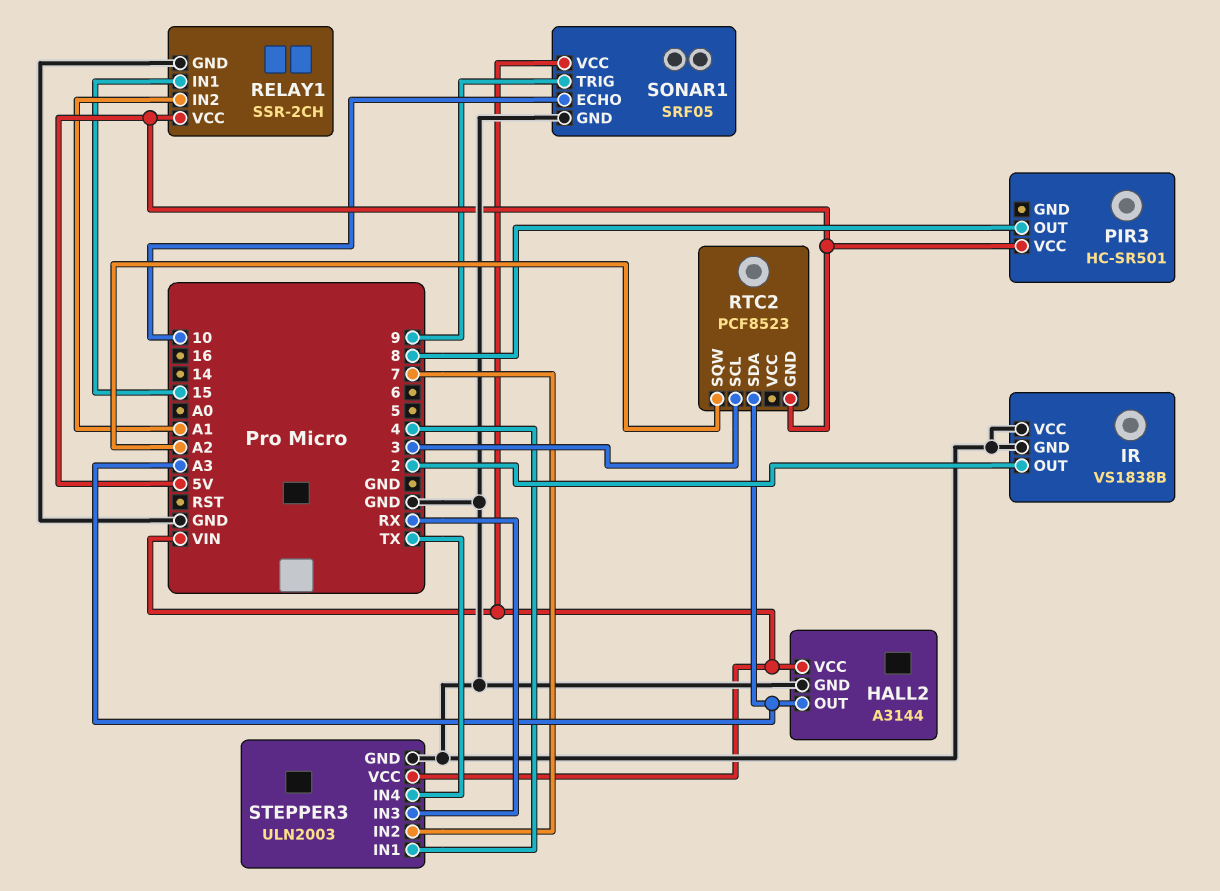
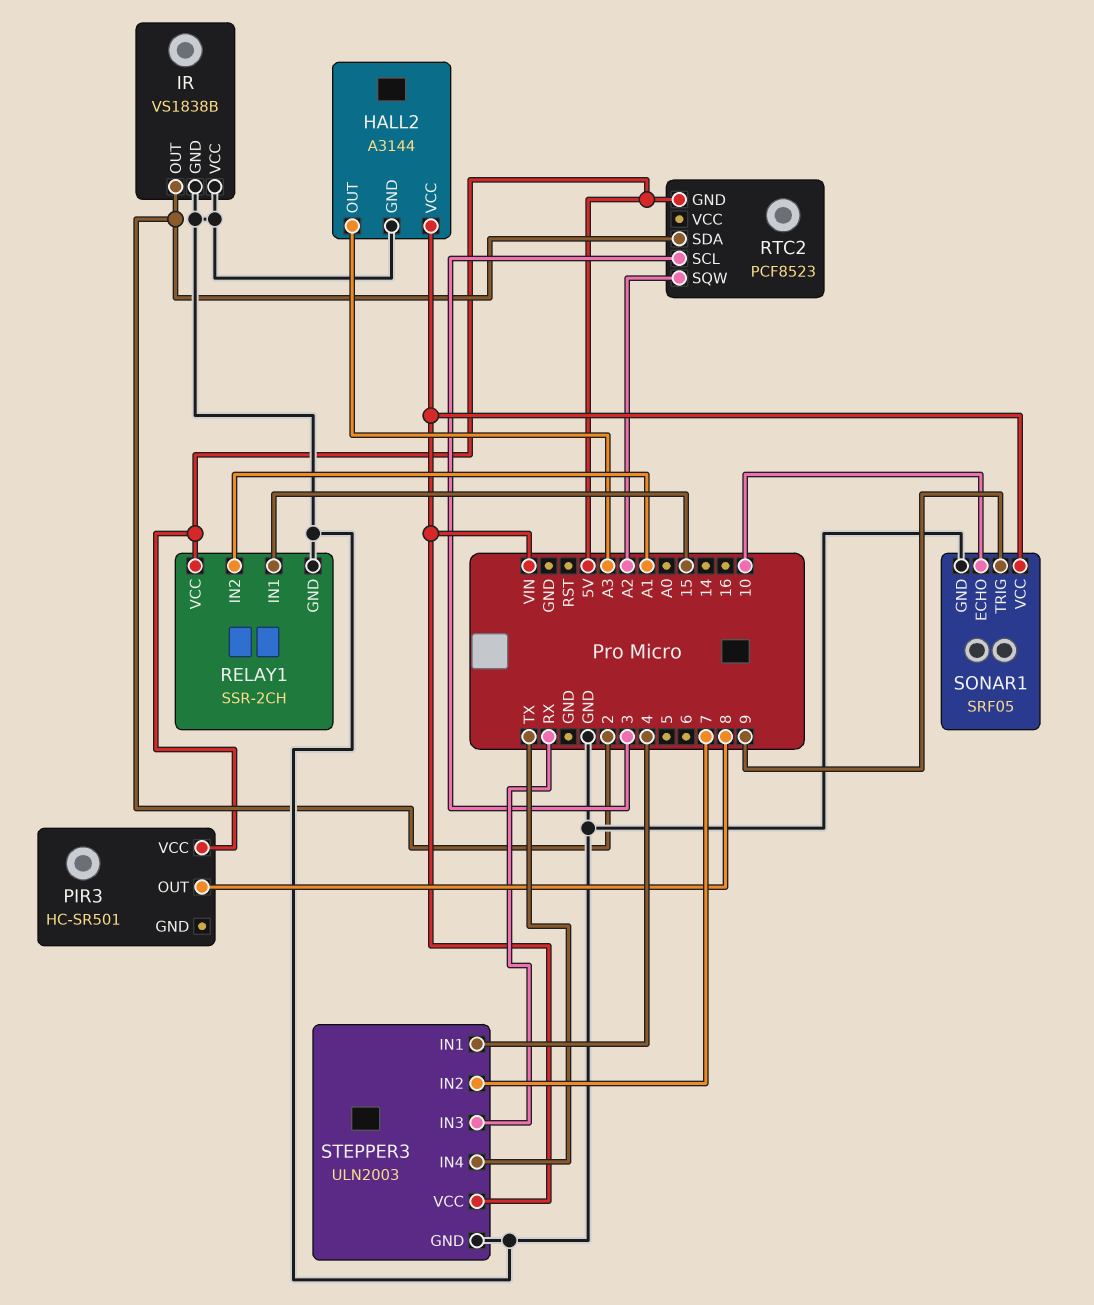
RTC2 pin SDA: A3 -> 2

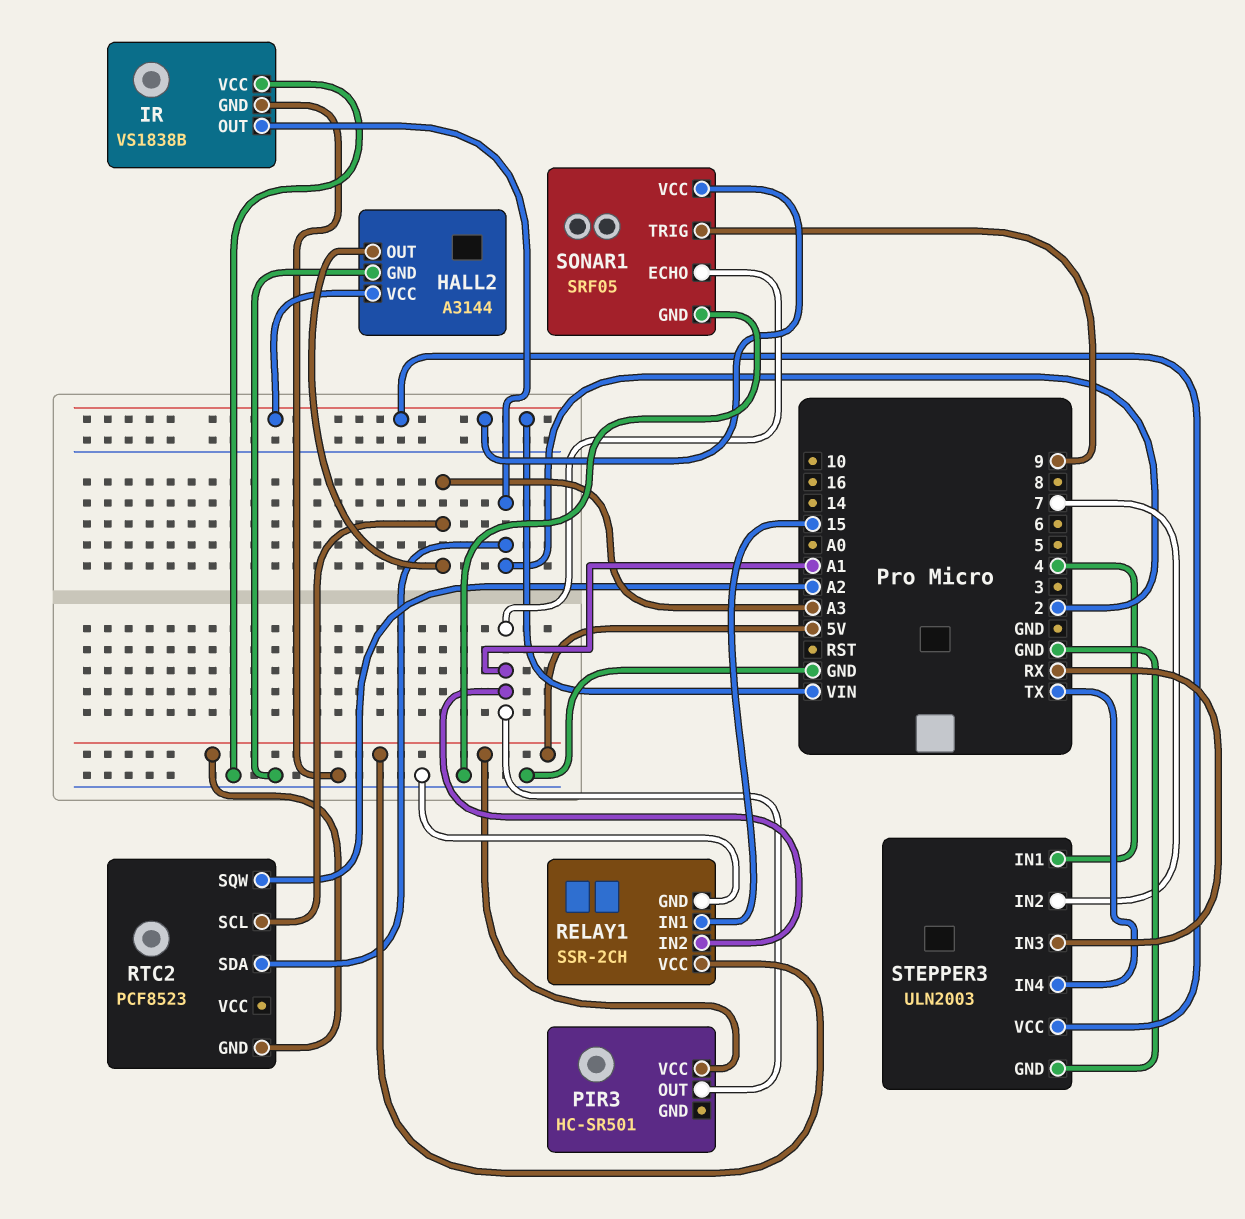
PIR3 pin OUT: 8 -> A1
RTC2 pin SCL: 3 -> A3
SONAR1 pin ECHO: 10 -> A1

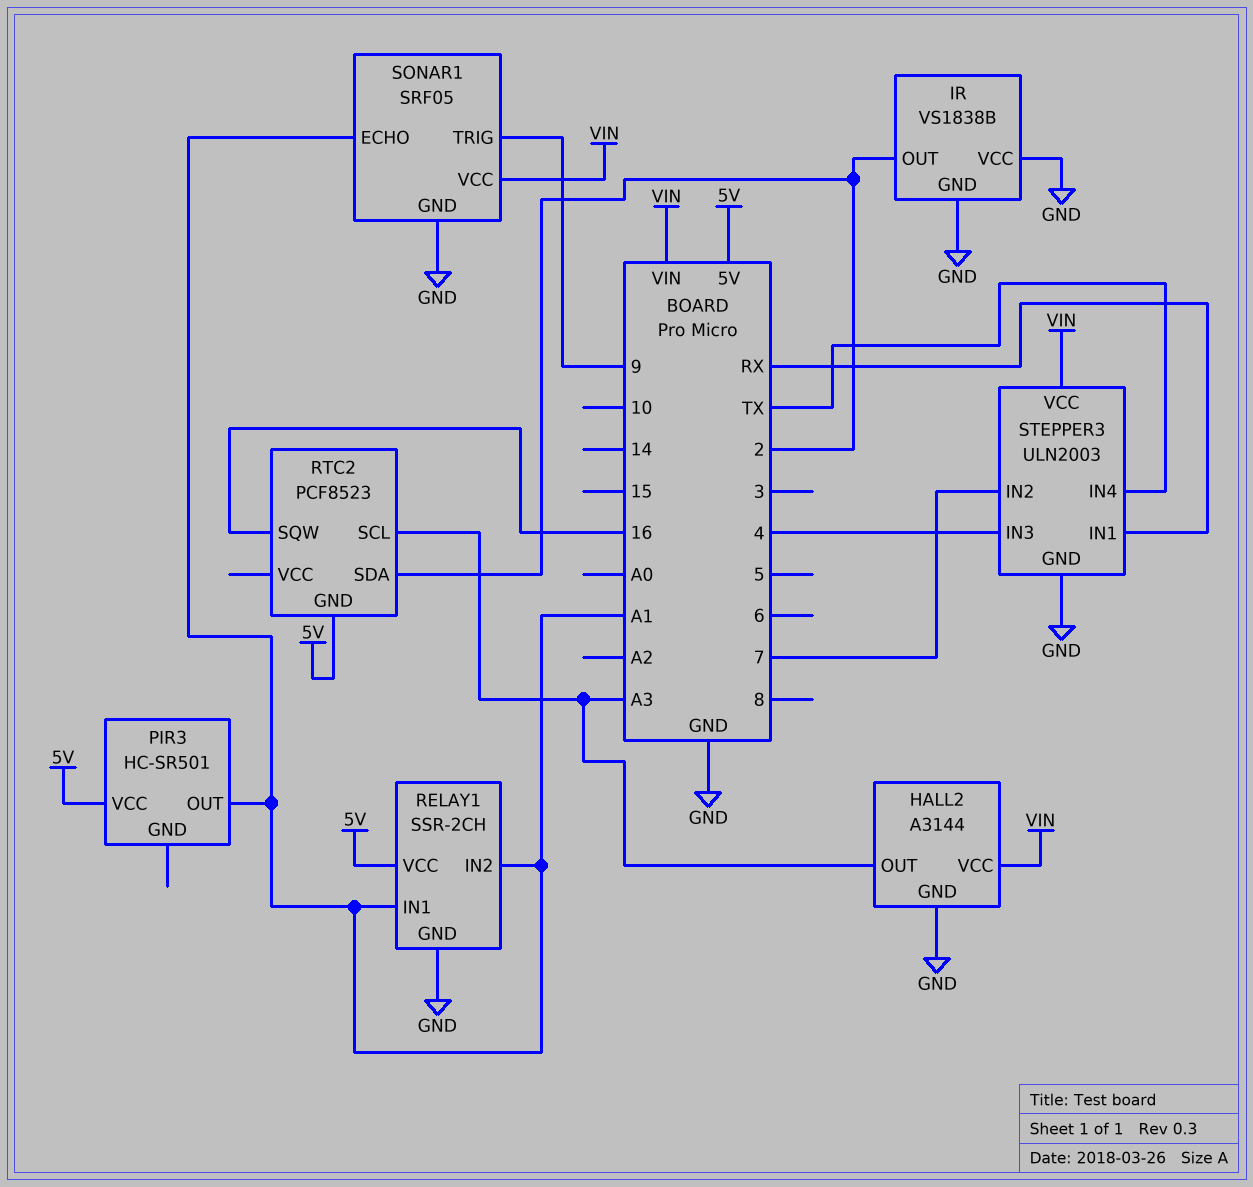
RELAY1 pin IN1: 15 -> A1
RTC2 pin SQW: A2 -> 16
STEPPER3 pin IN1: 4 -> RX
STEPPER3 pin IN3: RX -> 4

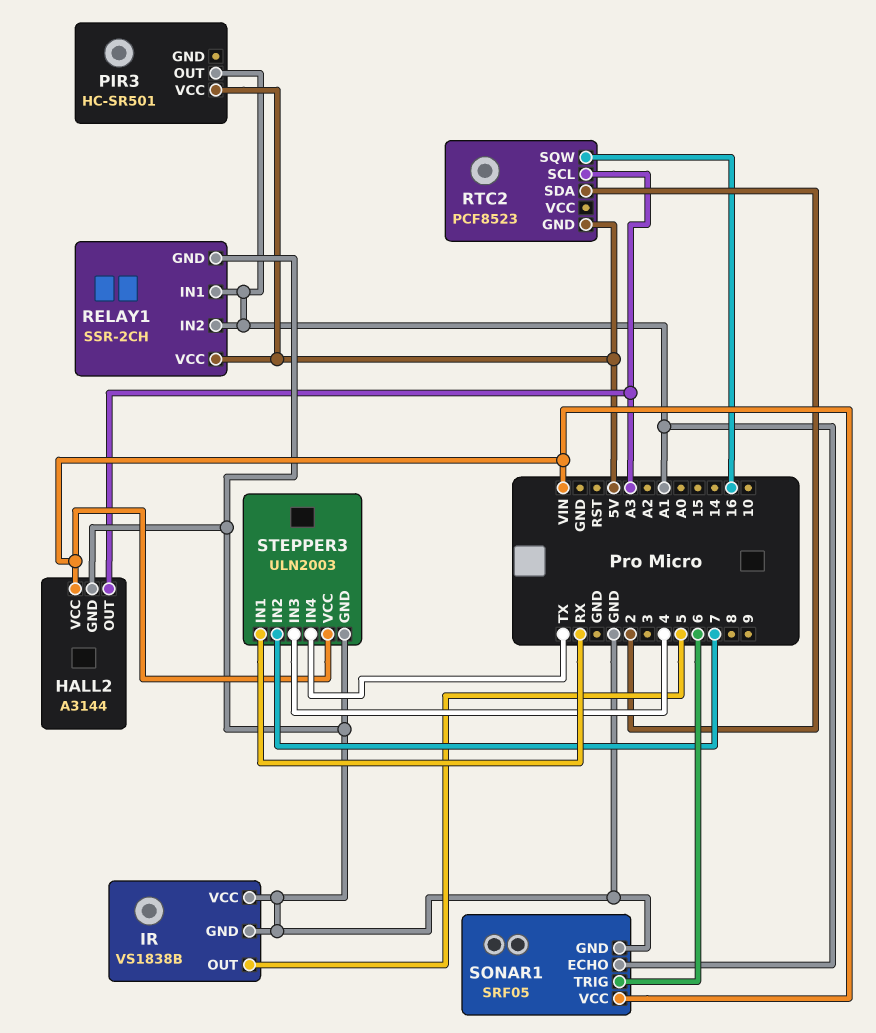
IR pin OUT: 2 -> 5
SONAR1 pin TRIG: 9 -> 6

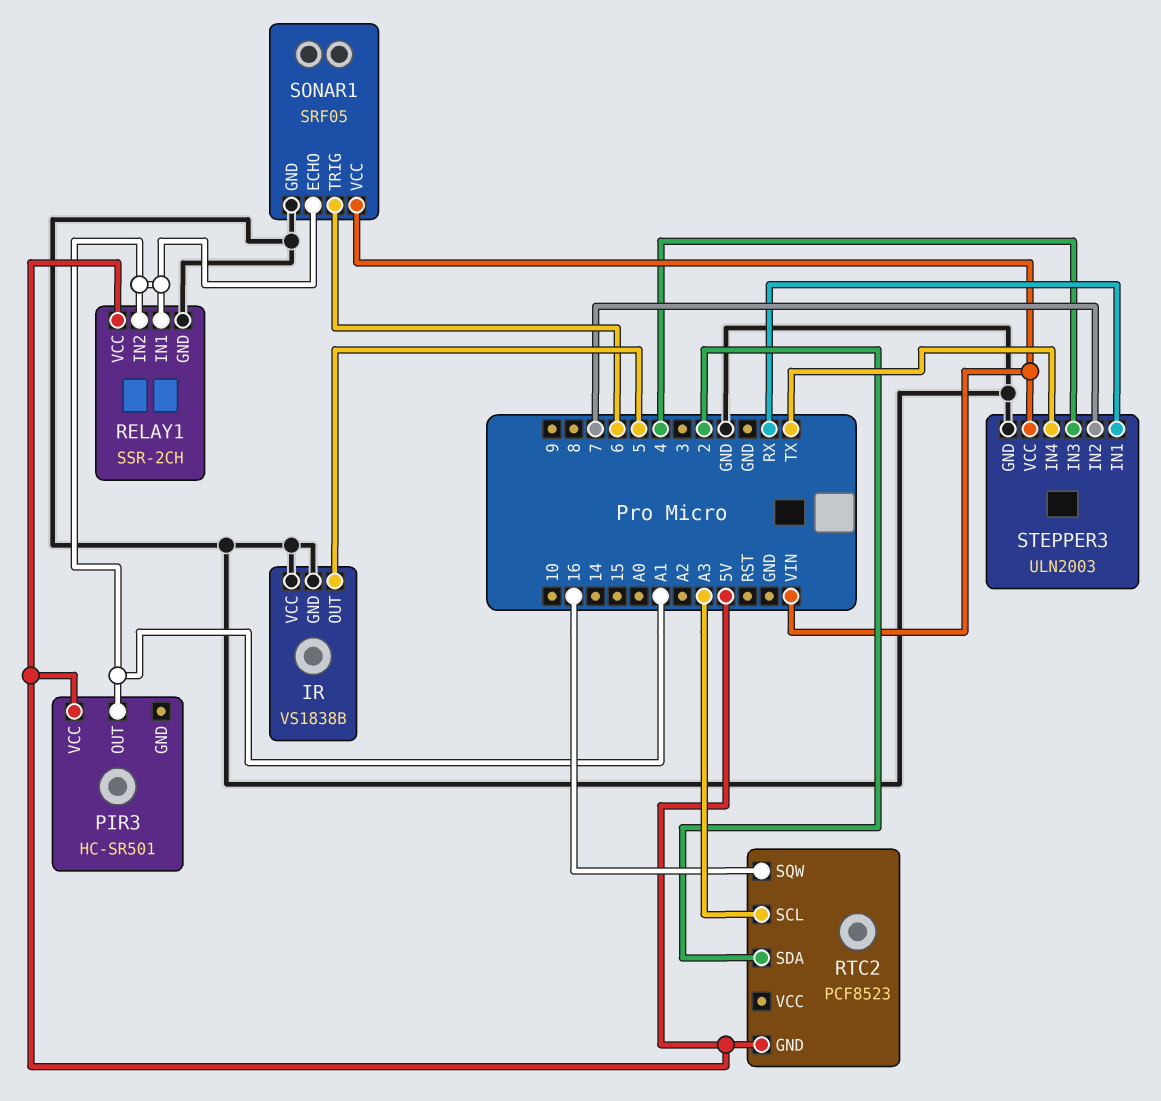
HALL2: A3144 -> none
HALL2 pin GND: GND -> none
HALL2 pin OUT: A3 -> none
HALL2 pin VCC: VIN -> none

